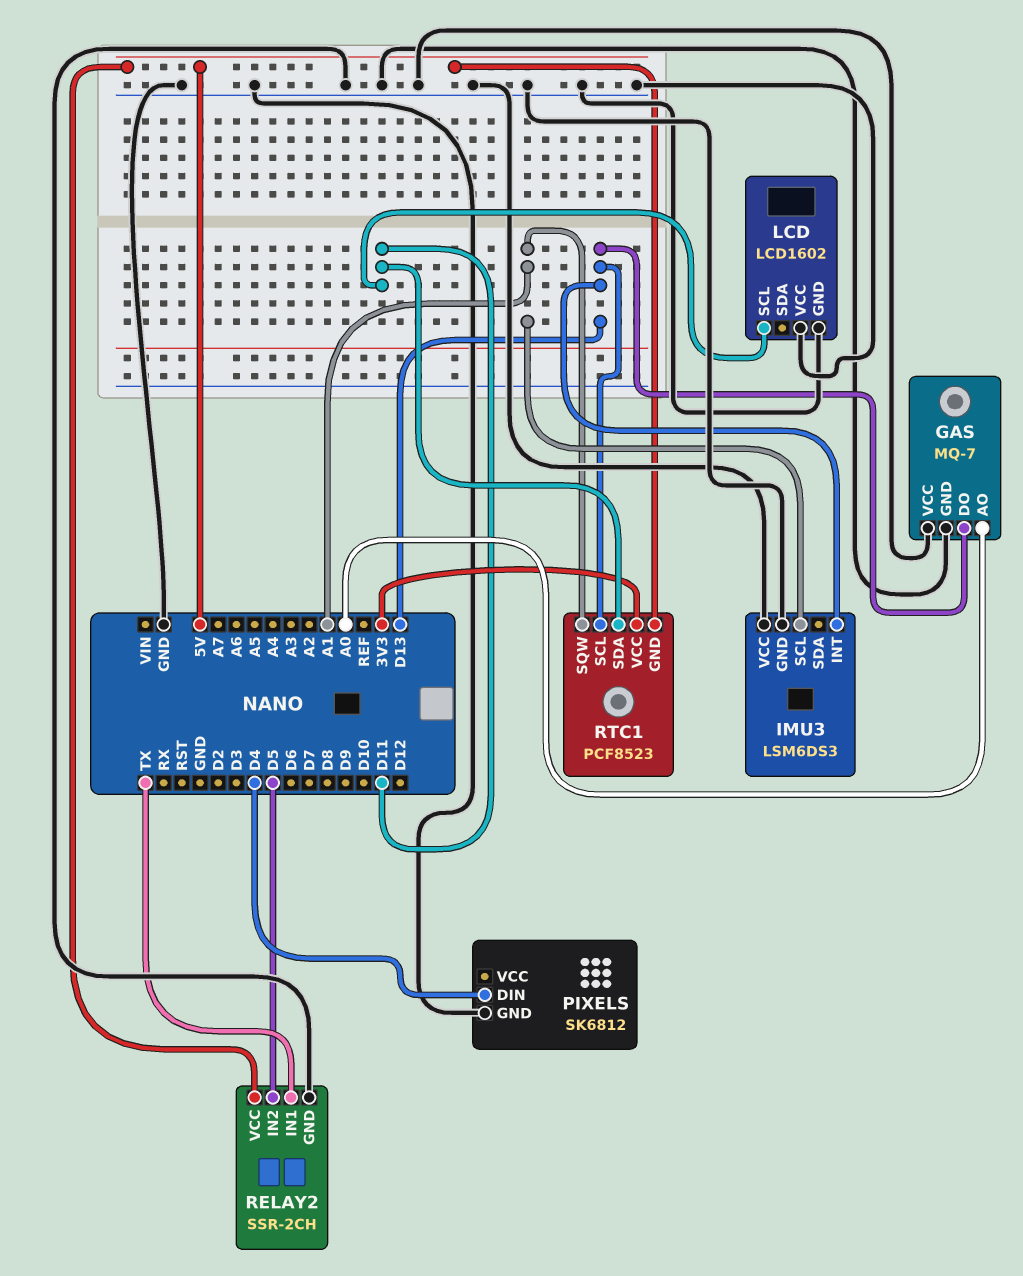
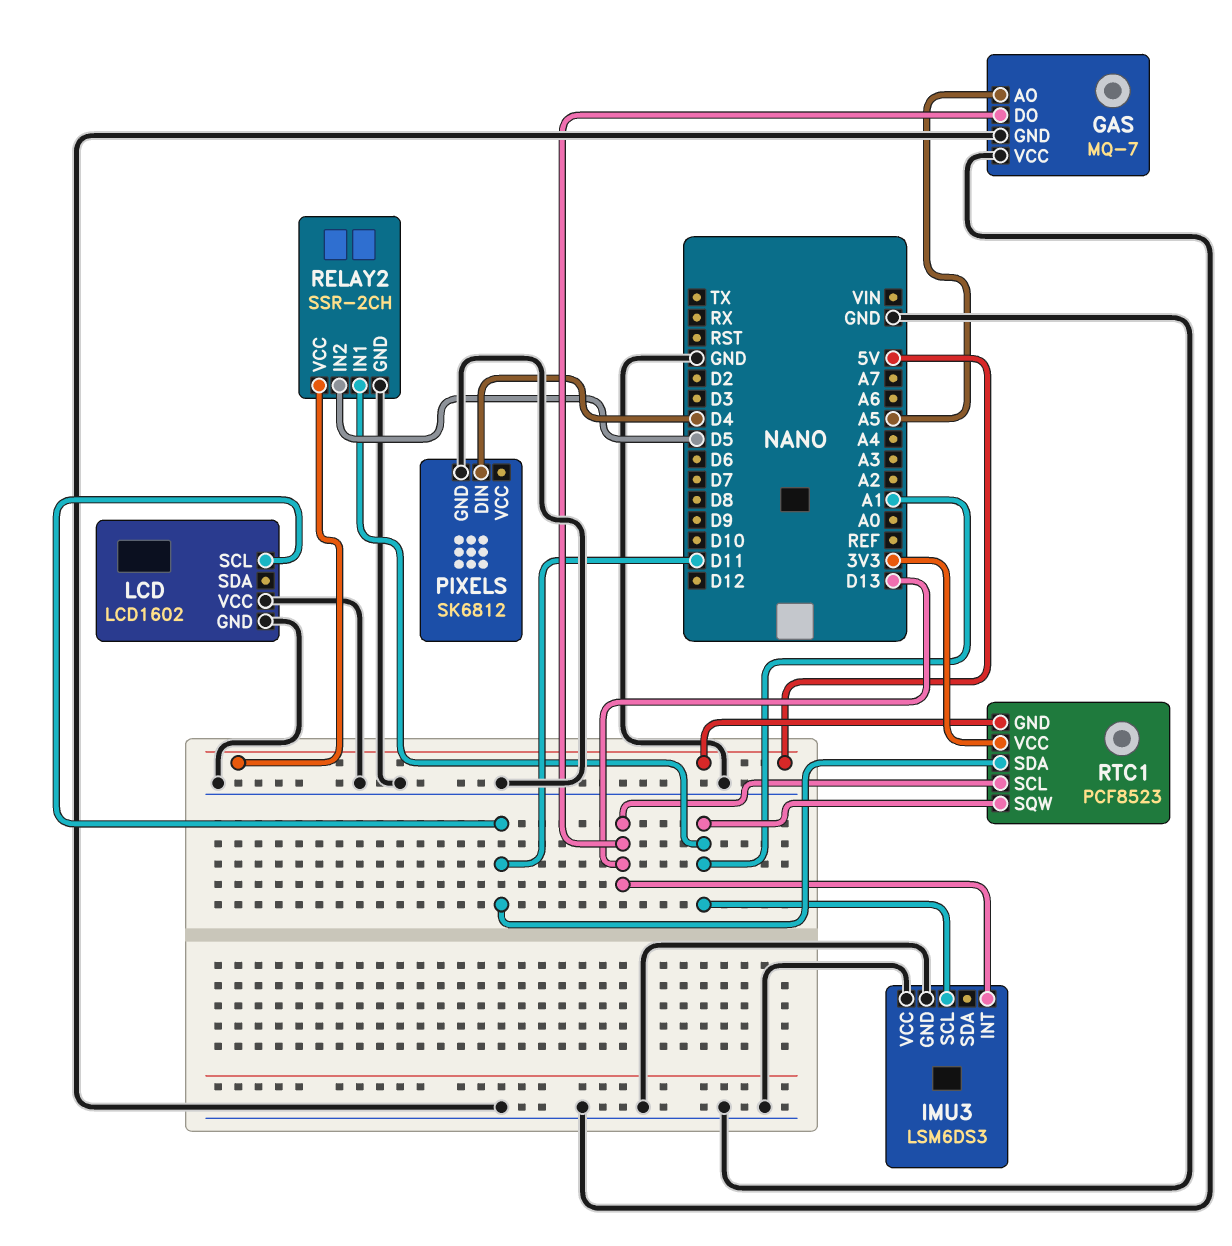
GAS pin AO: A0 -> A5
RELAY2 pin IN1: TX -> A1

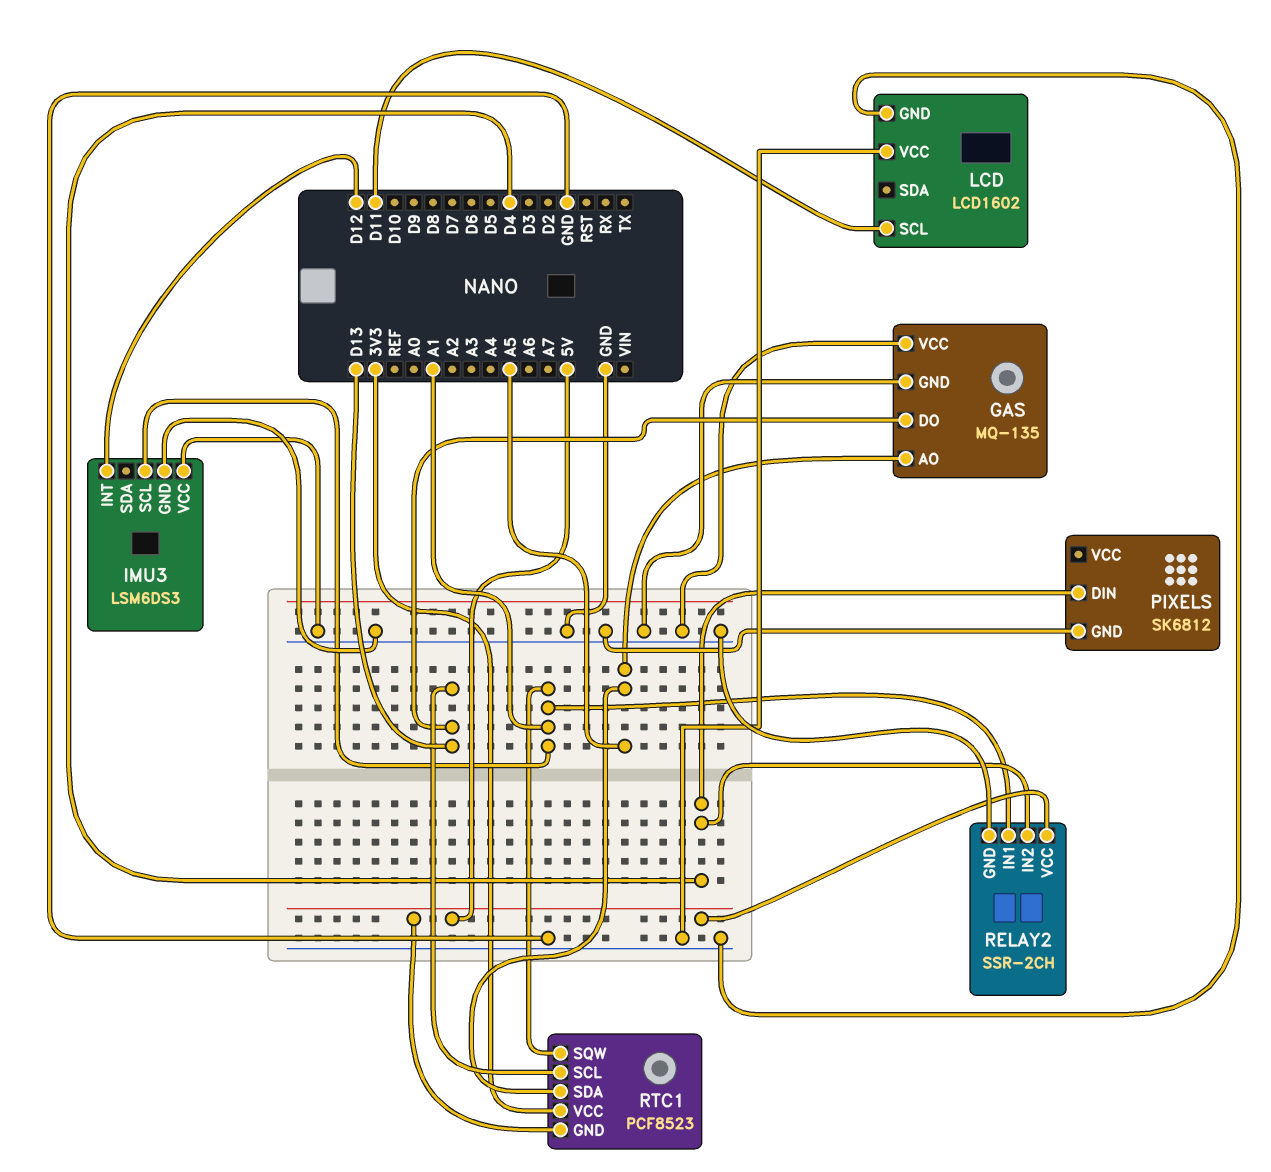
GAS: MQ-7 -> MQ-135
IMU3 pin INT: D13 -> D12
RELAY2 pin IN2: D5 -> D4
RTC1 pin SDA: D11 -> A5

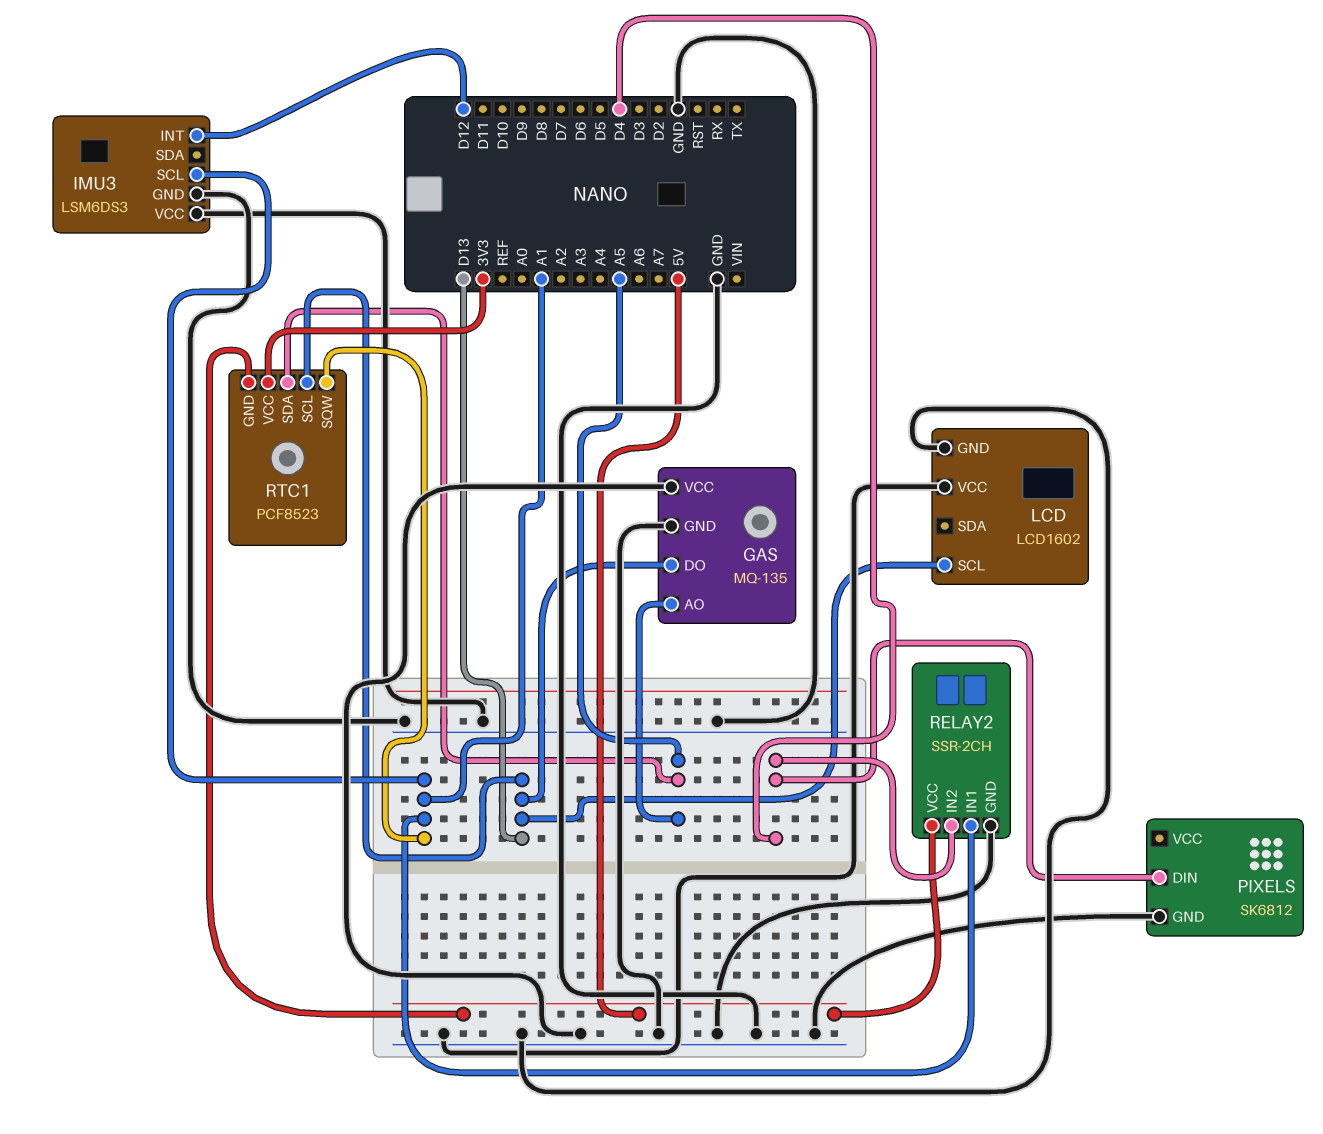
LCD pin SCL: D11 -> D13

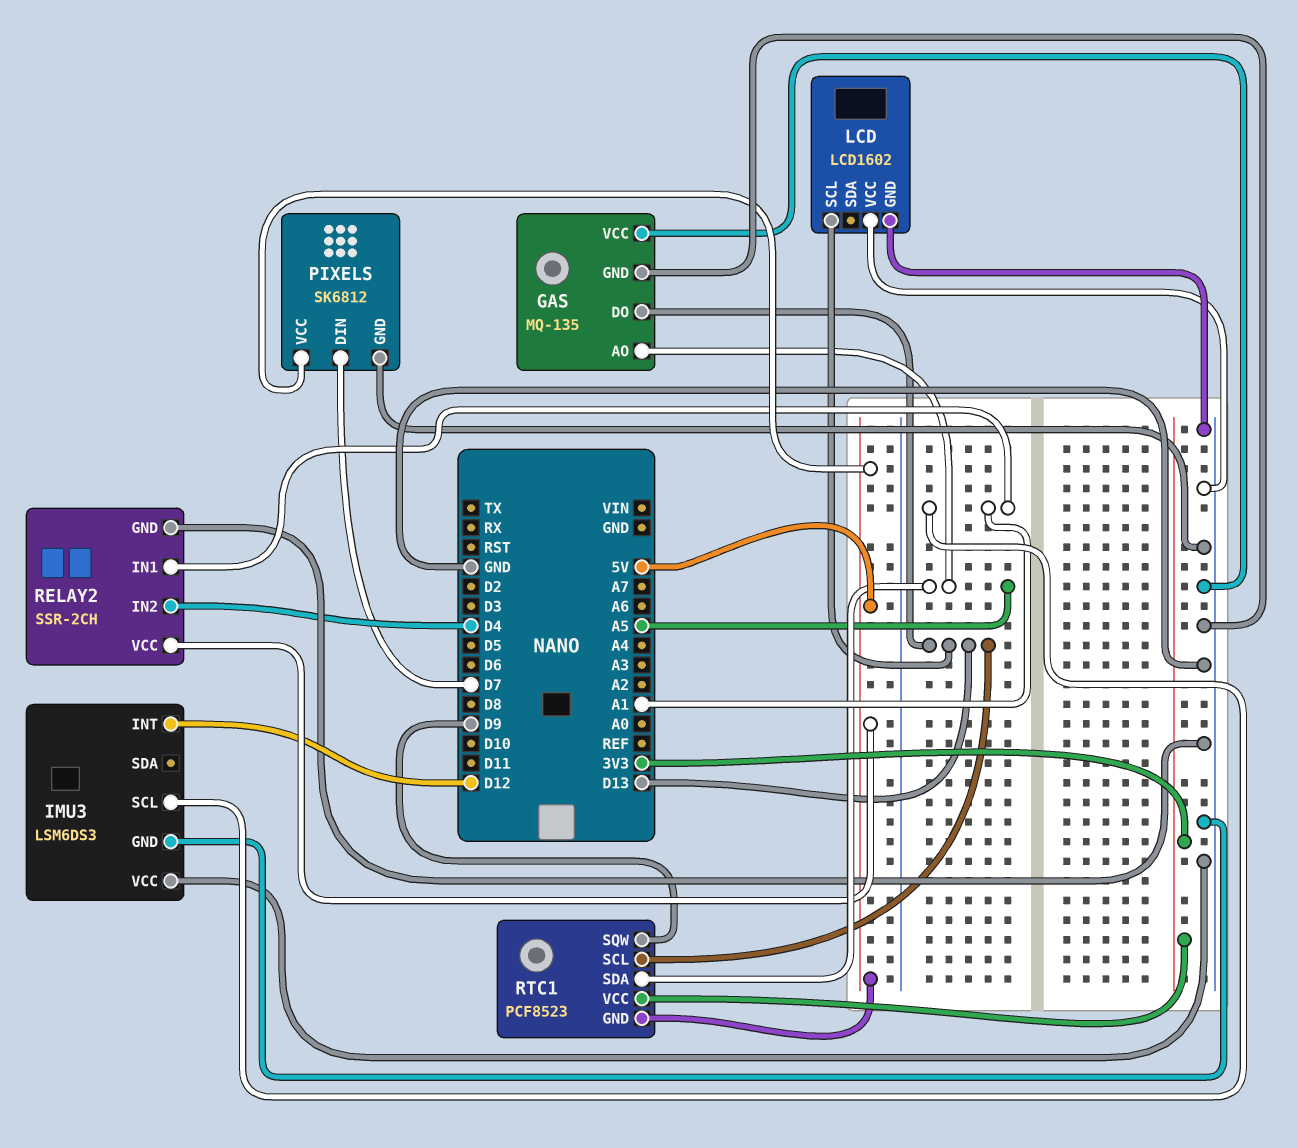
PIXELS pin DIN: D4 -> D7
PIXELS pin VCC: none -> 5V
RTC1 pin SQW: A1 -> D9

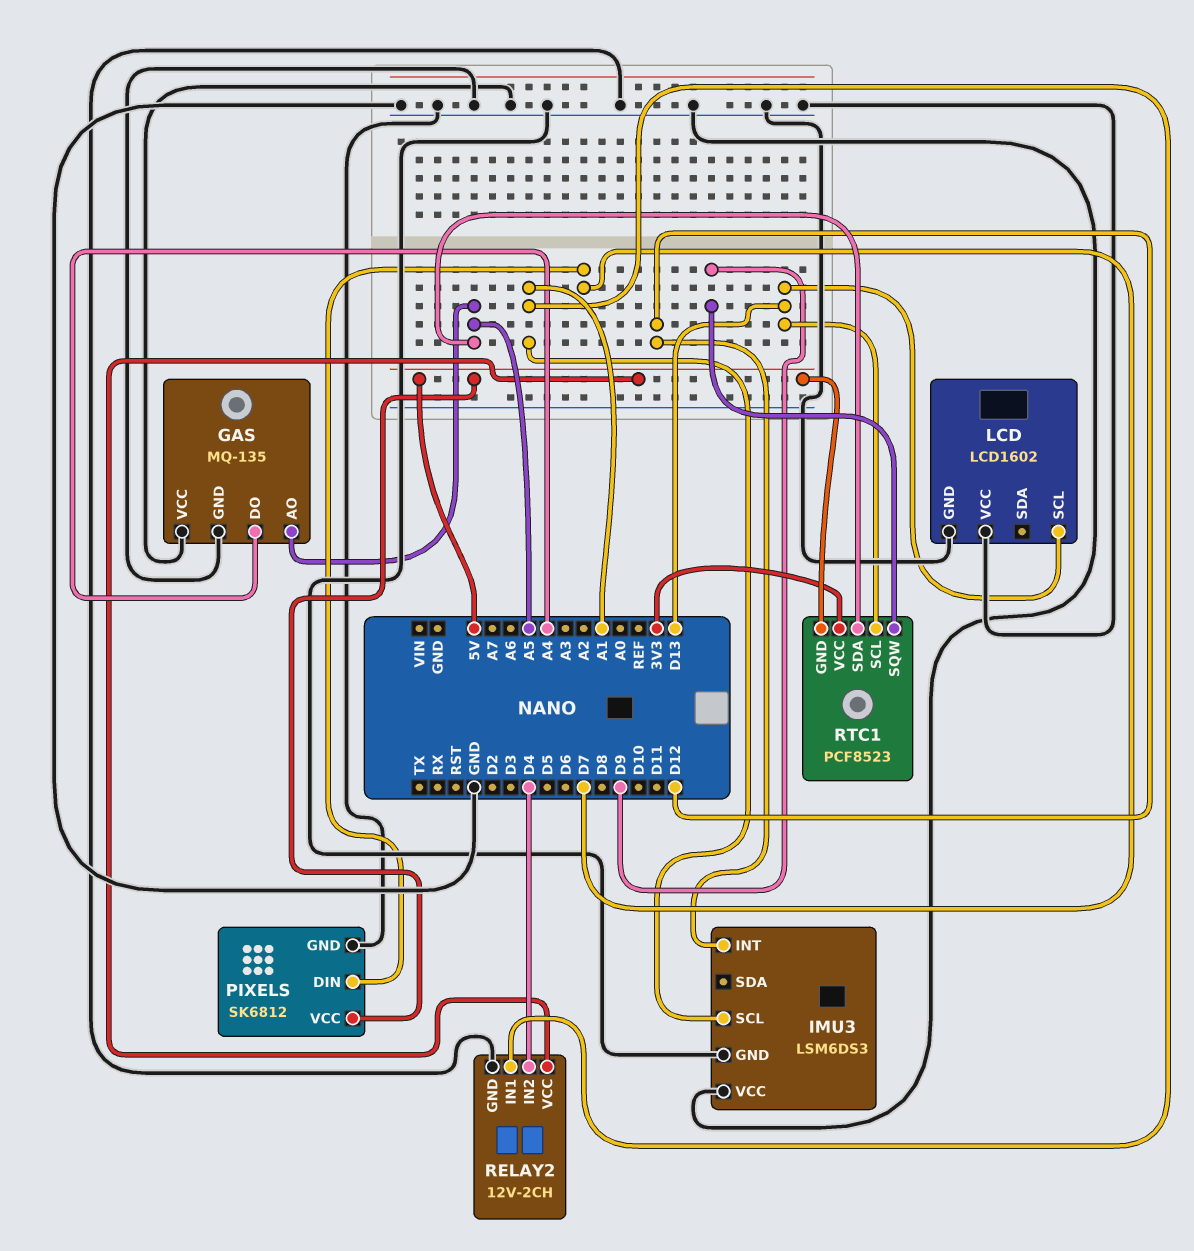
GAS pin DO: D13 -> A4
RELAY2: SSR-2CH -> 12V-2CH

